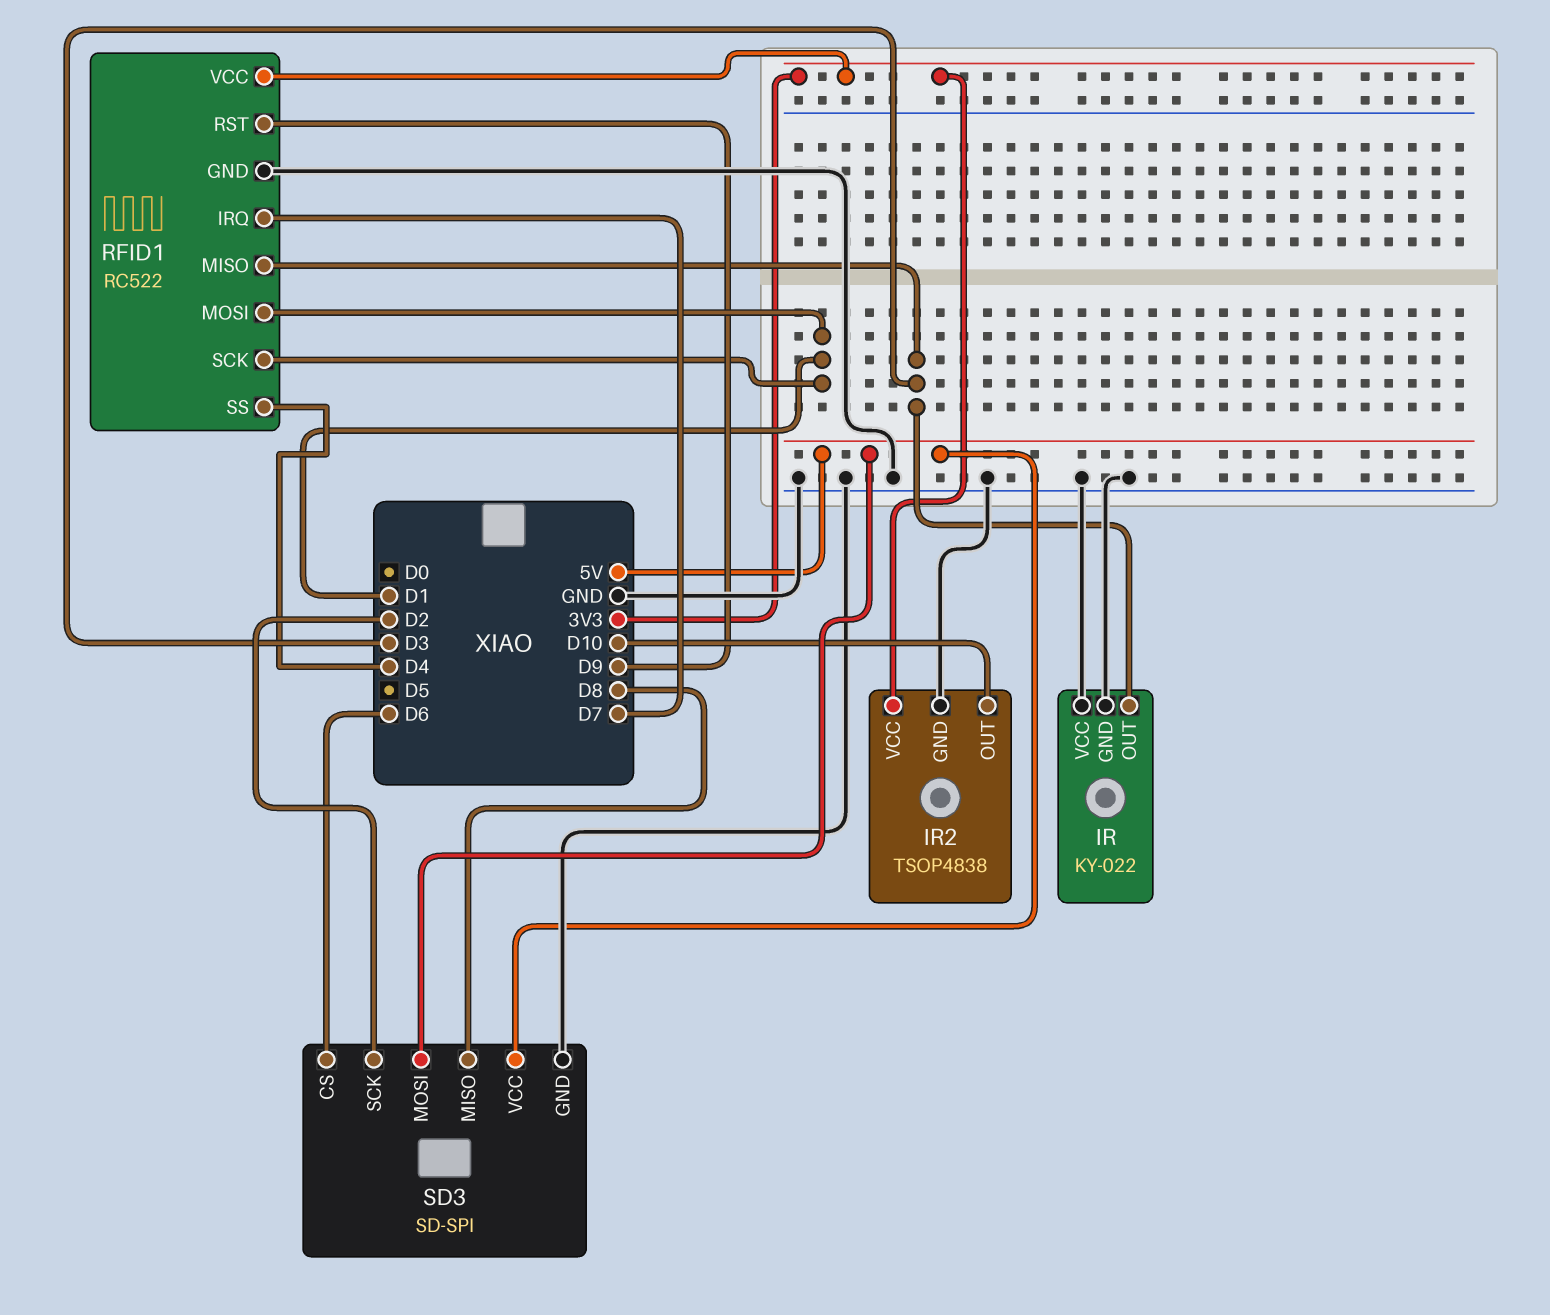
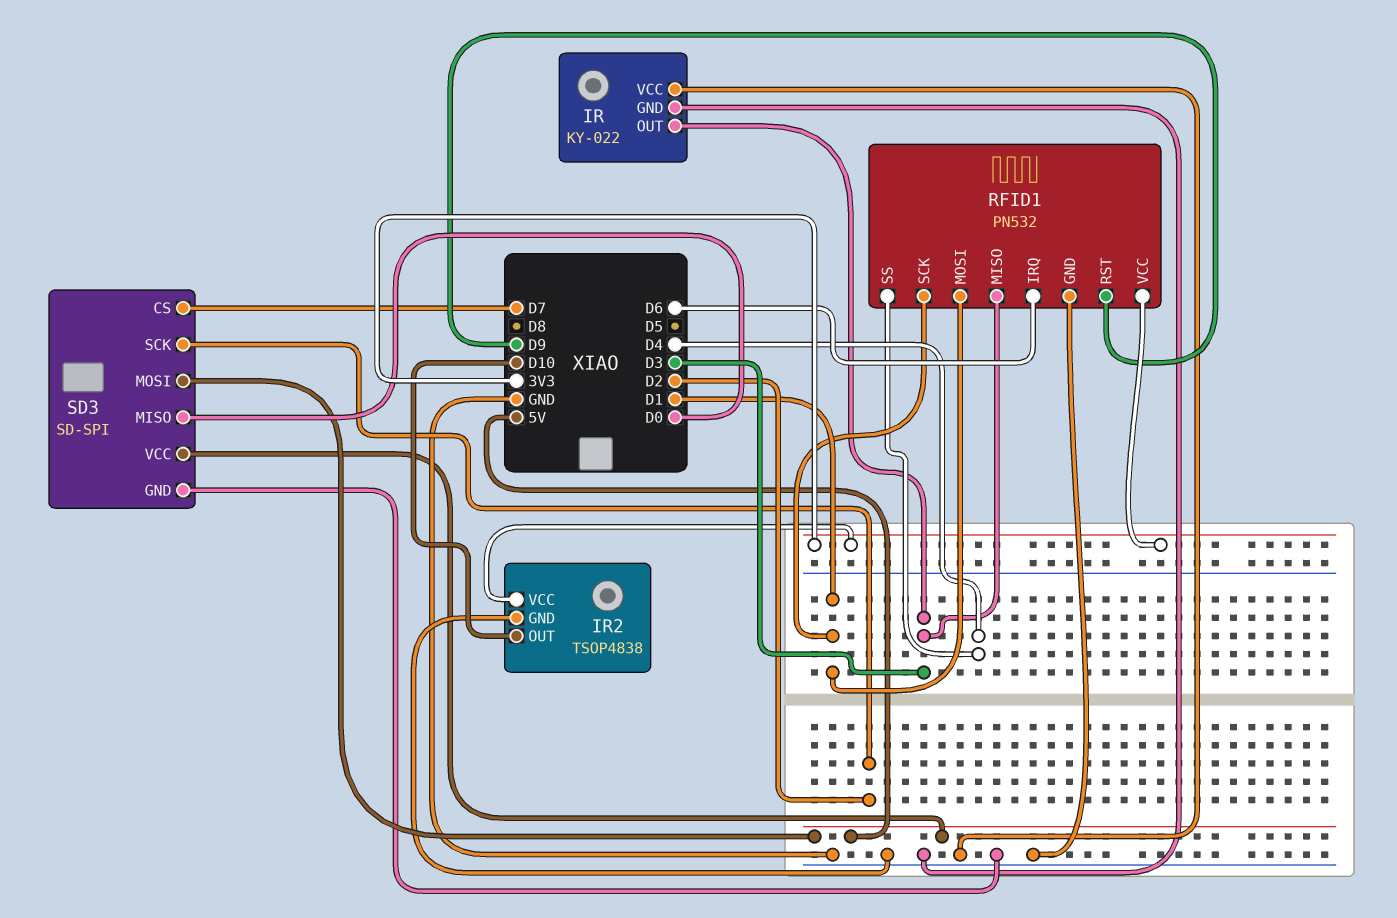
RFID1: RC522 -> PN532
RFID1 pin IRQ: D7 -> D6
SD3 pin CS: D6 -> D7
SD3 pin MISO: D8 -> D0

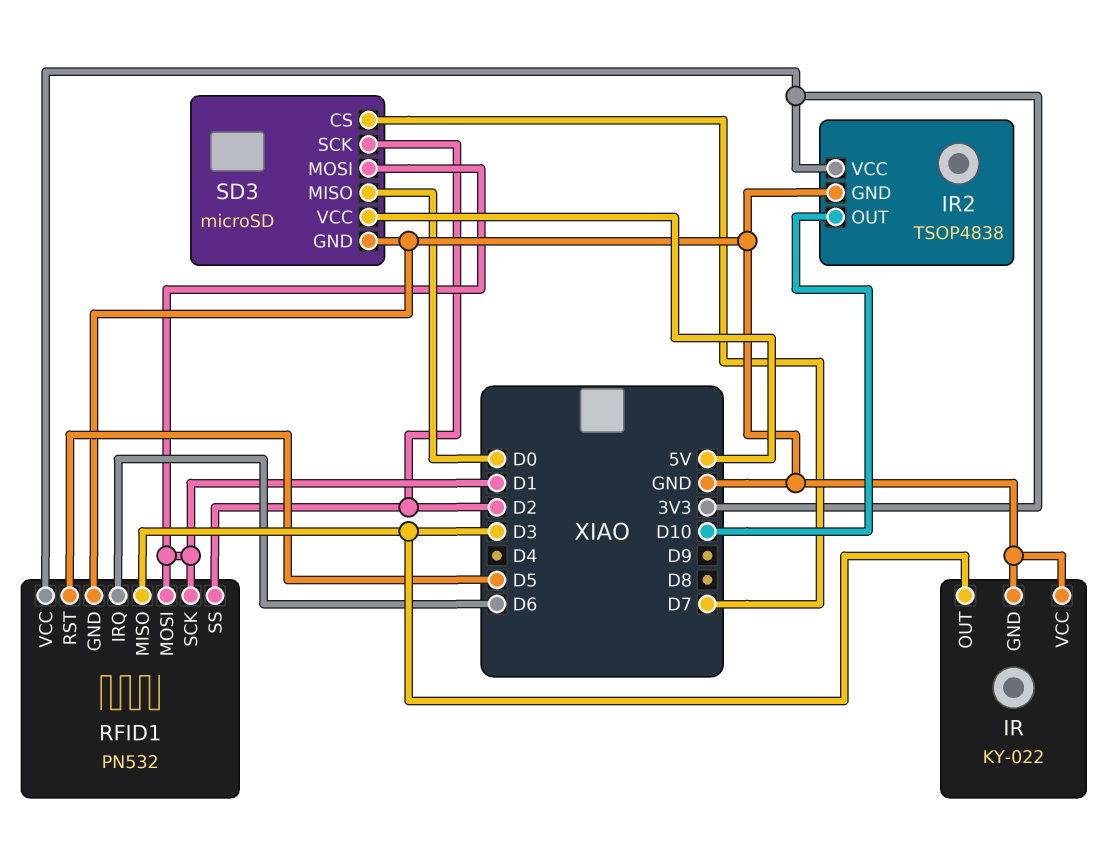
RFID1 pin RST: D9 -> D5
RFID1 pin SS: D4 -> D2
SD3: SD-SPI -> microSD
SD3 pin MOSI: 5V -> D1

